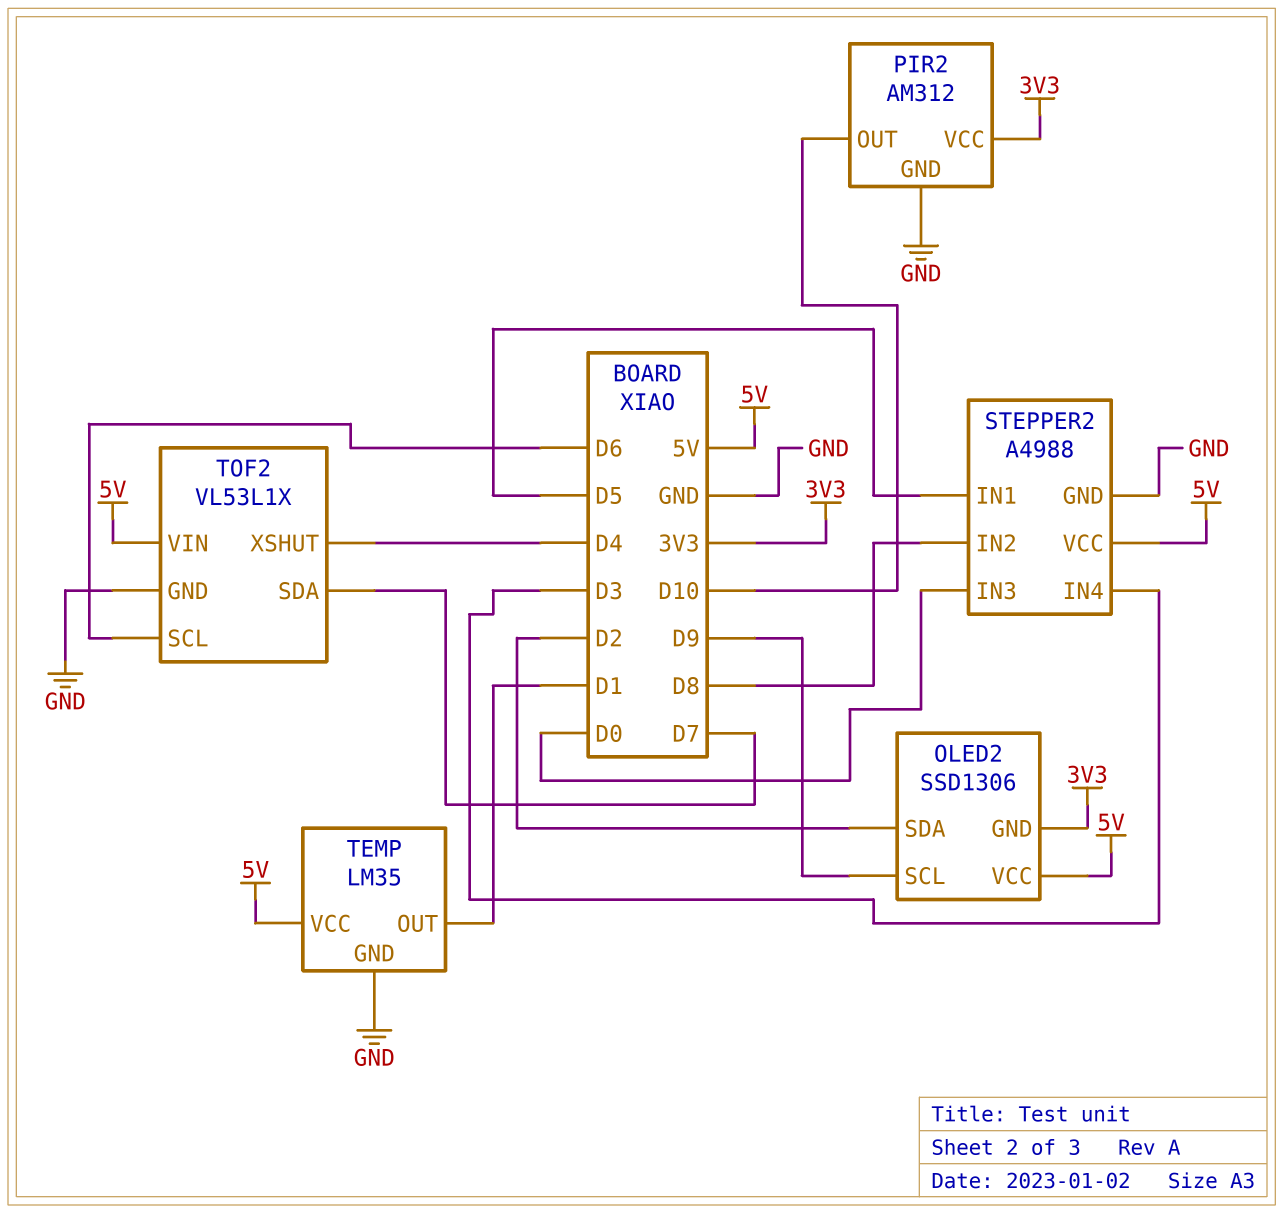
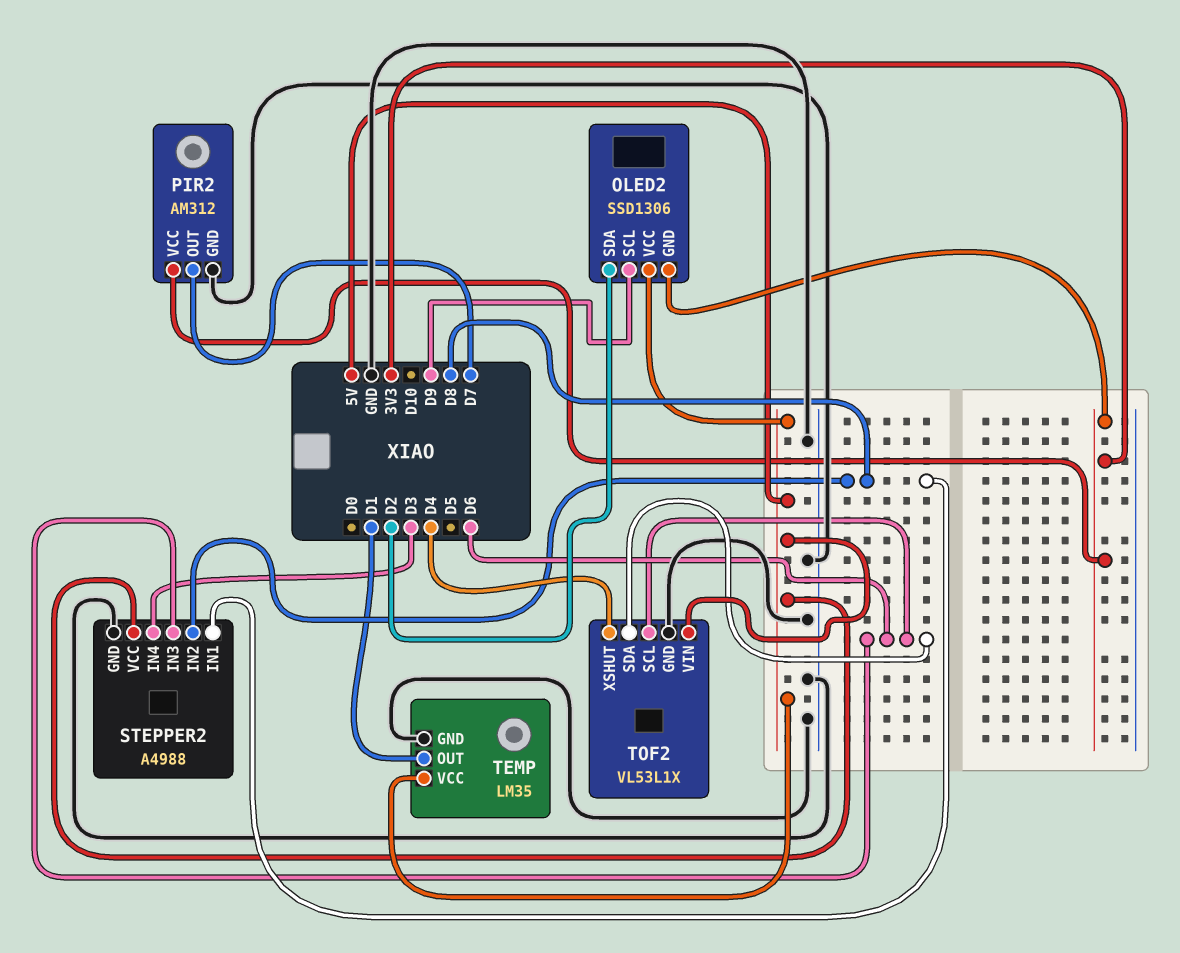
PIR2 pin OUT: D10 -> D7
STEPPER2 pin IN1: D5 -> D8
STEPPER2 pin IN3: D0 -> D6
TOF2 pin SDA: D7 -> D6

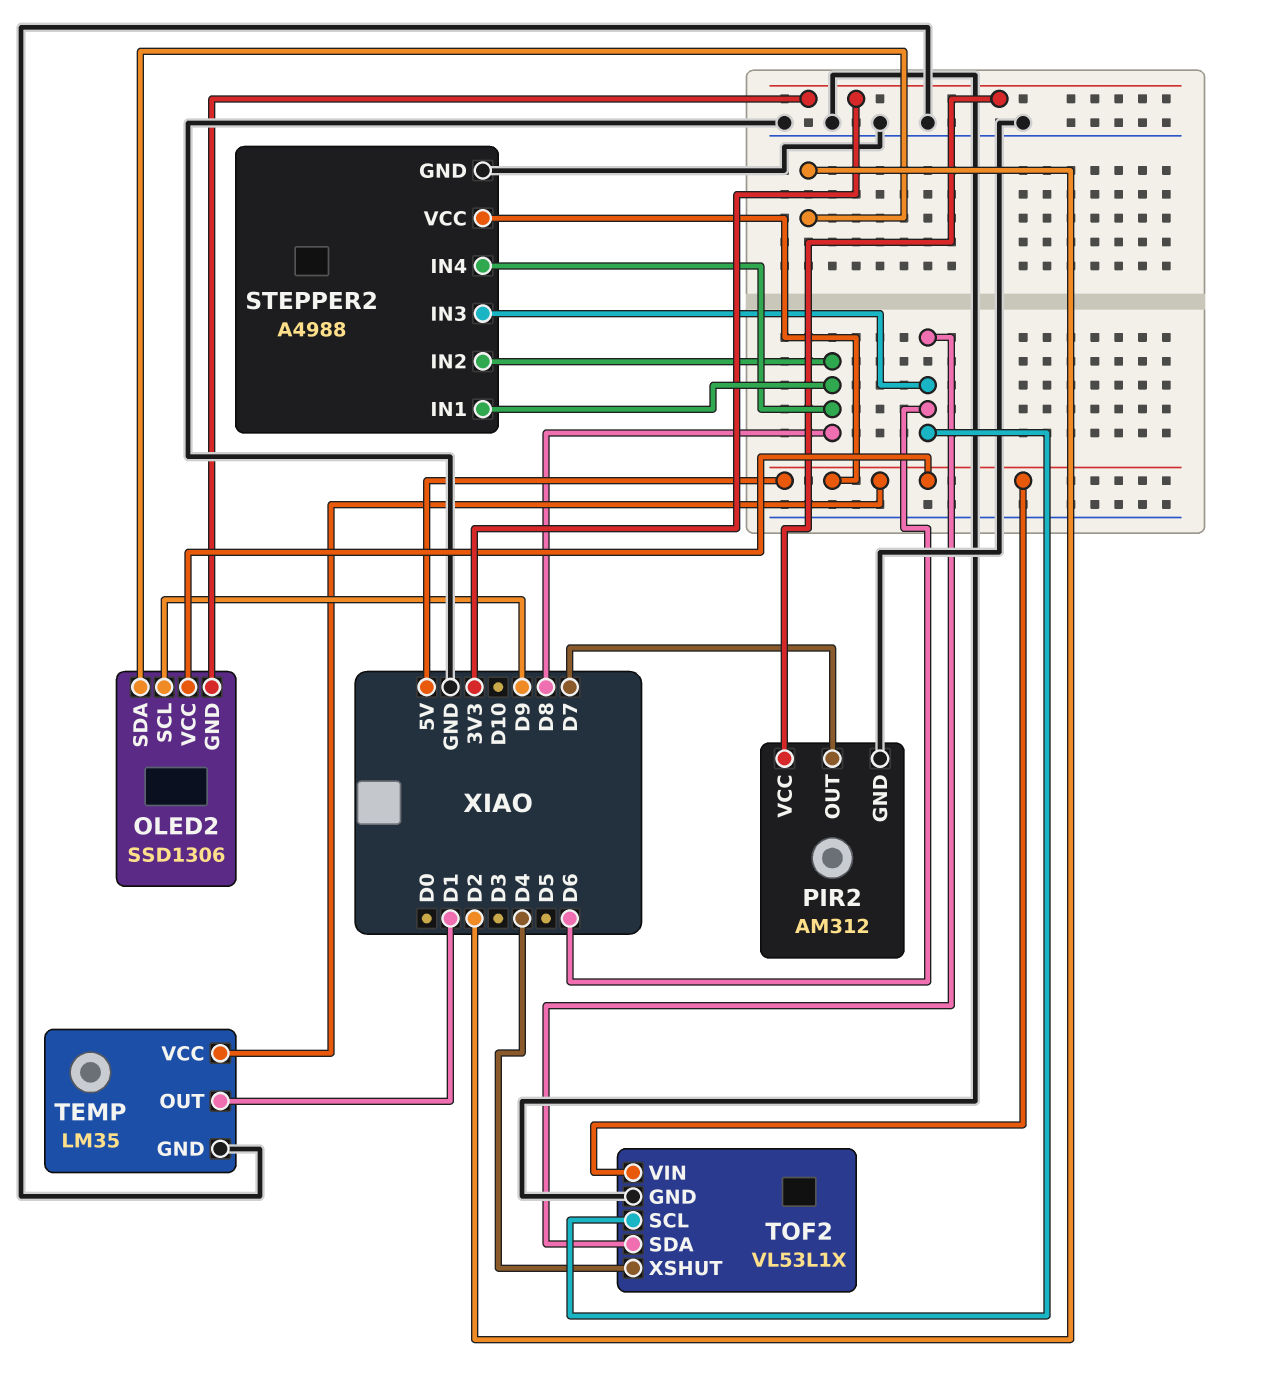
STEPPER2 pin IN4: D3 -> D8

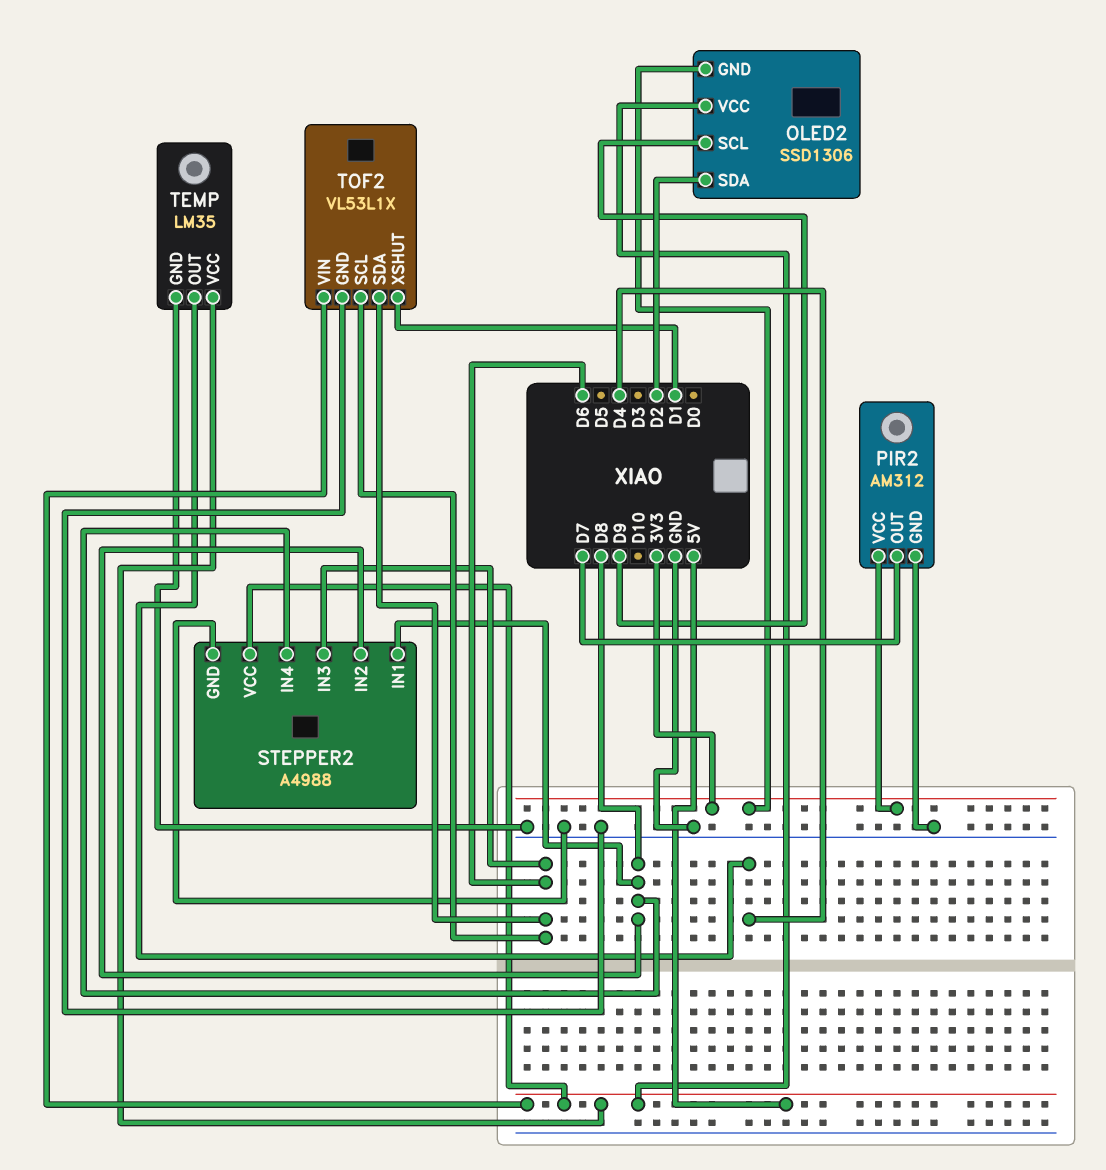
TEMP pin OUT: D1 -> D4
TOF2 pin XSHUT: D4 -> D1

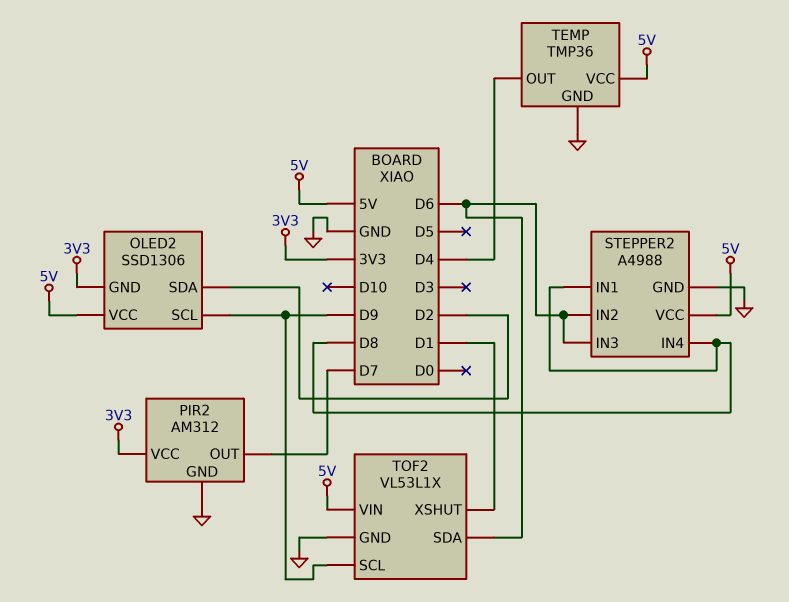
STEPPER2 pin IN2: D8 -> D6
TEMP: LM35 -> TMP36
TOF2 pin SCL: D6 -> D9

